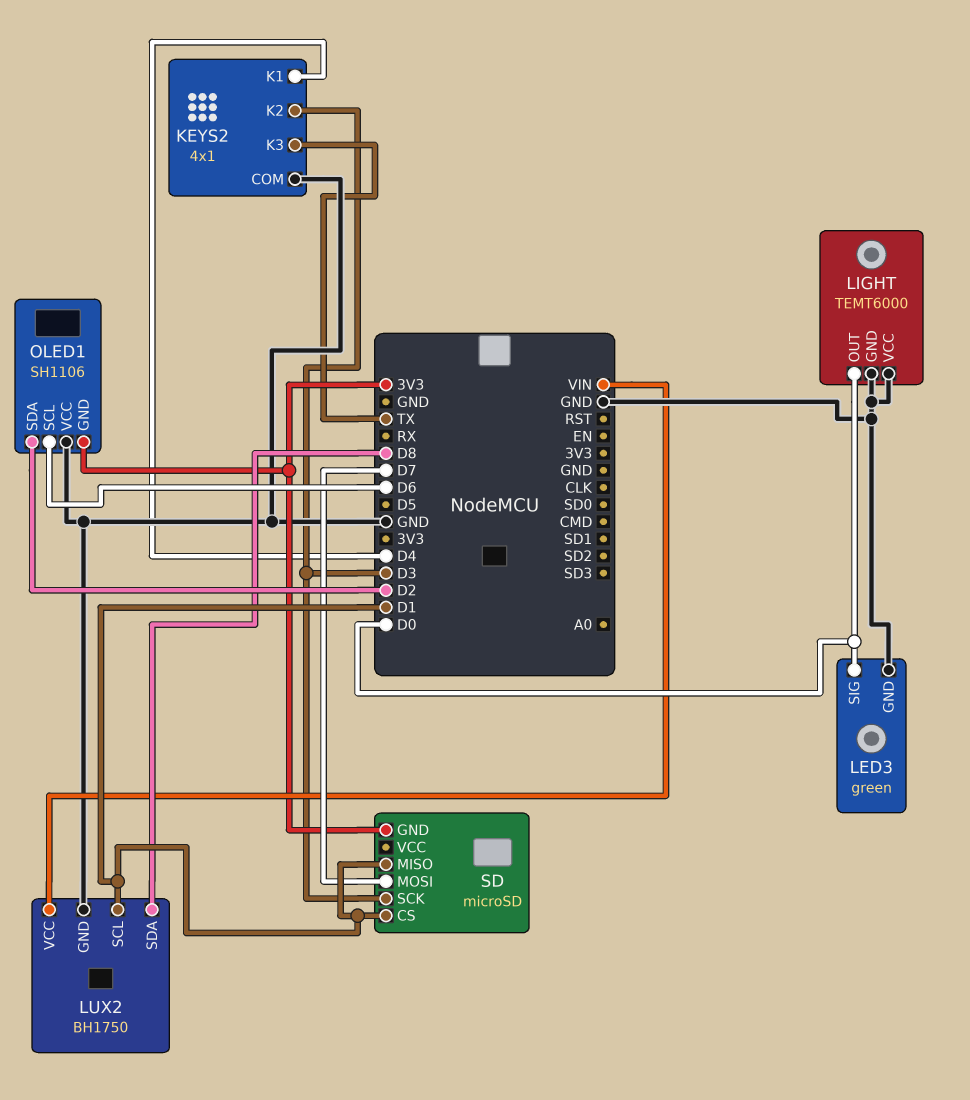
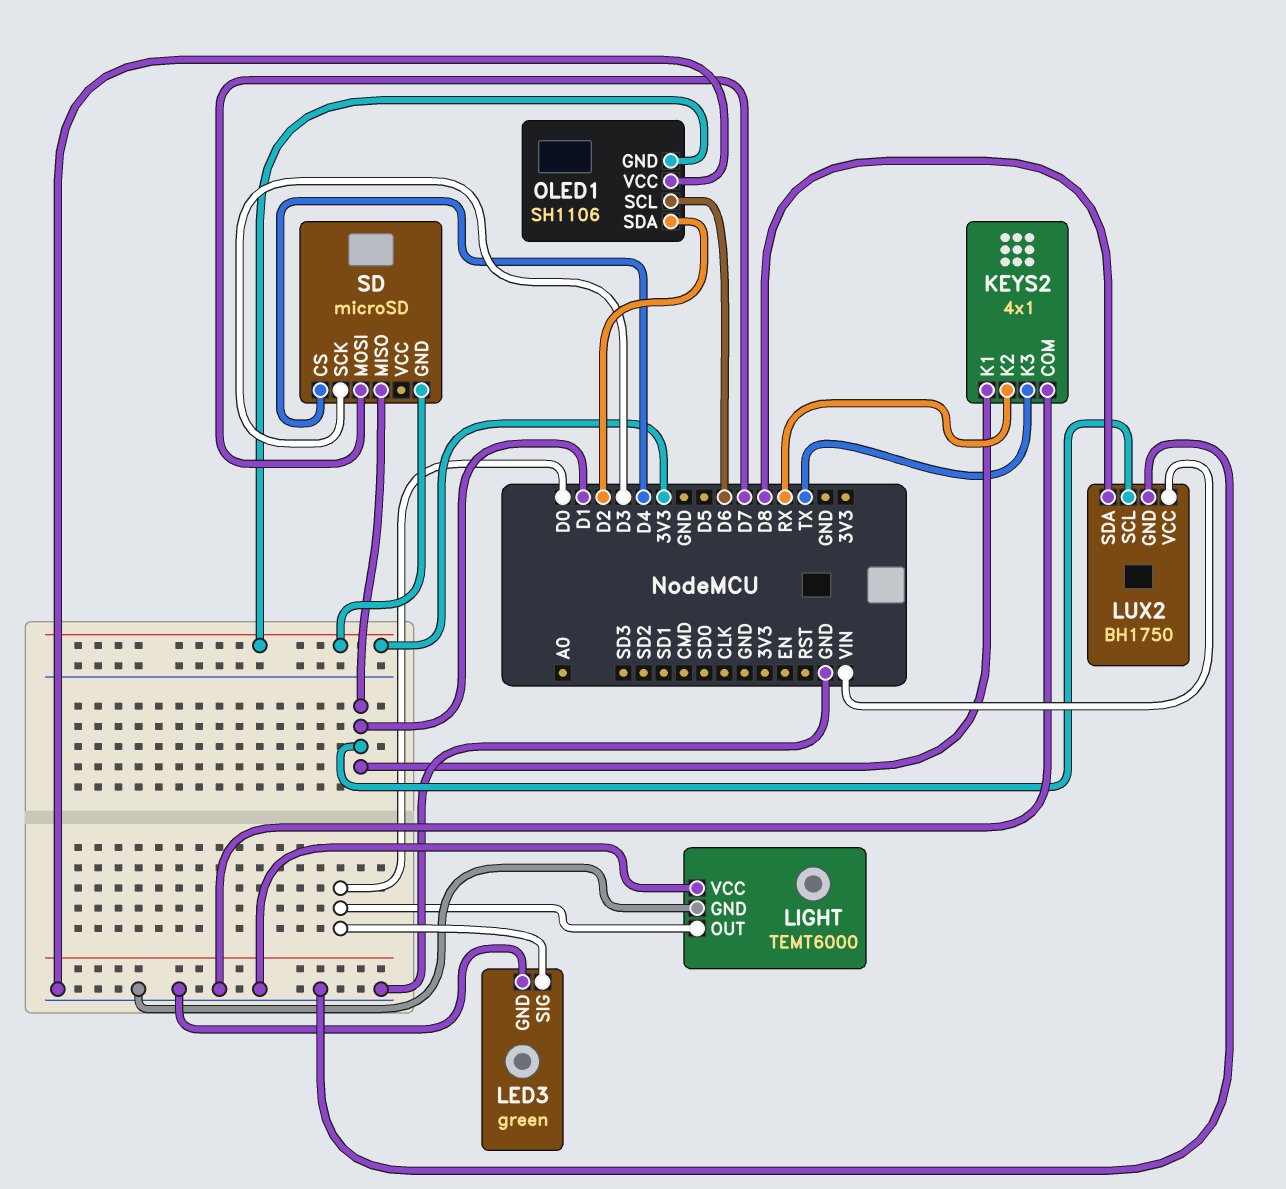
KEYS2 pin K1: D4 -> D1
KEYS2 pin K2: D3 -> RX
SD pin CS: D1 -> D4

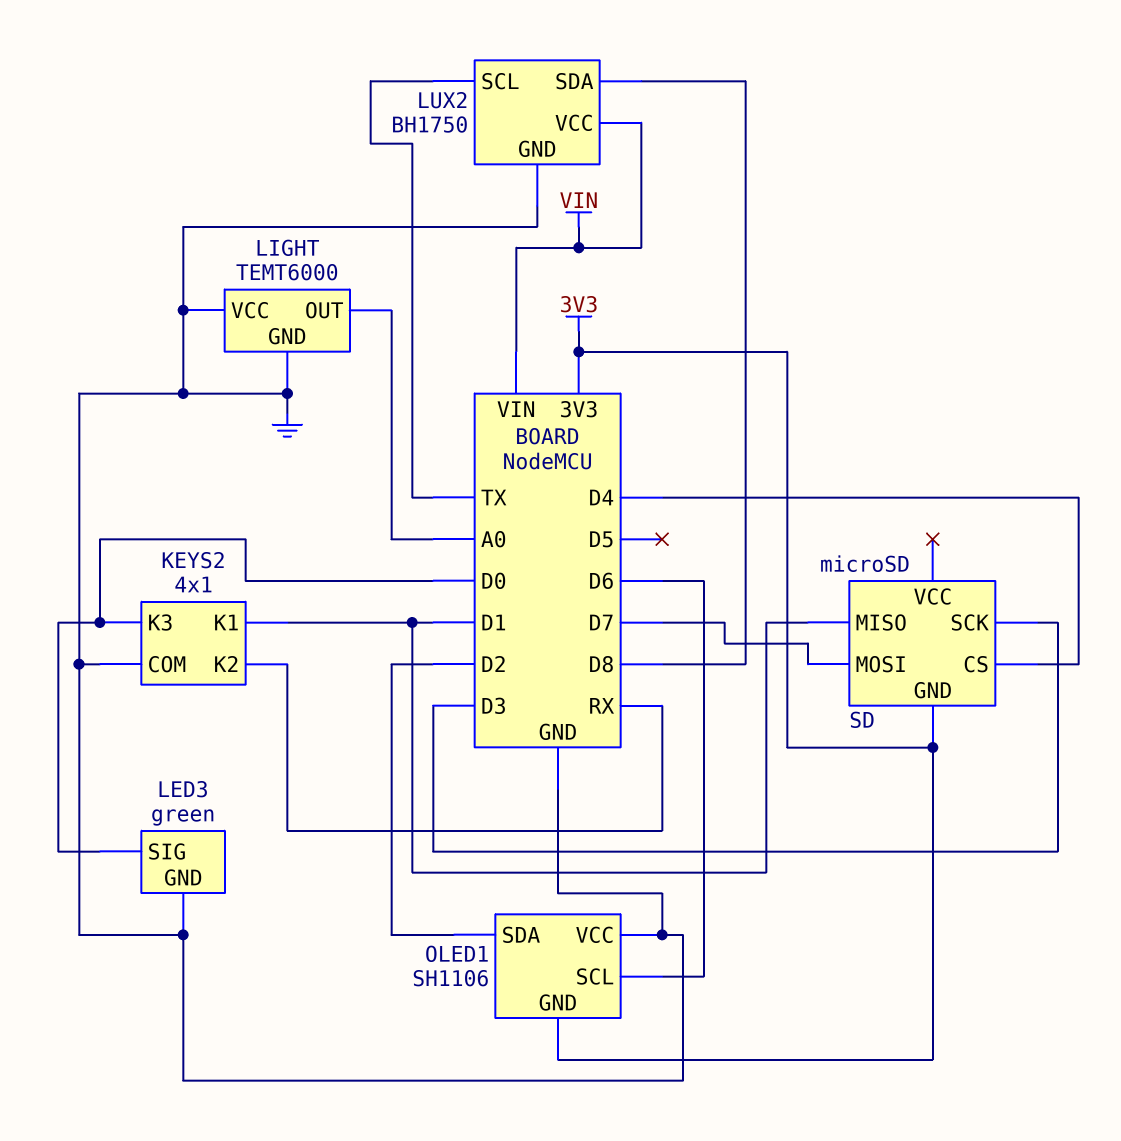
KEYS2 pin K3: TX -> D0
LIGHT pin OUT: D0 -> A0
LUX2 pin SCL: D1 -> TX

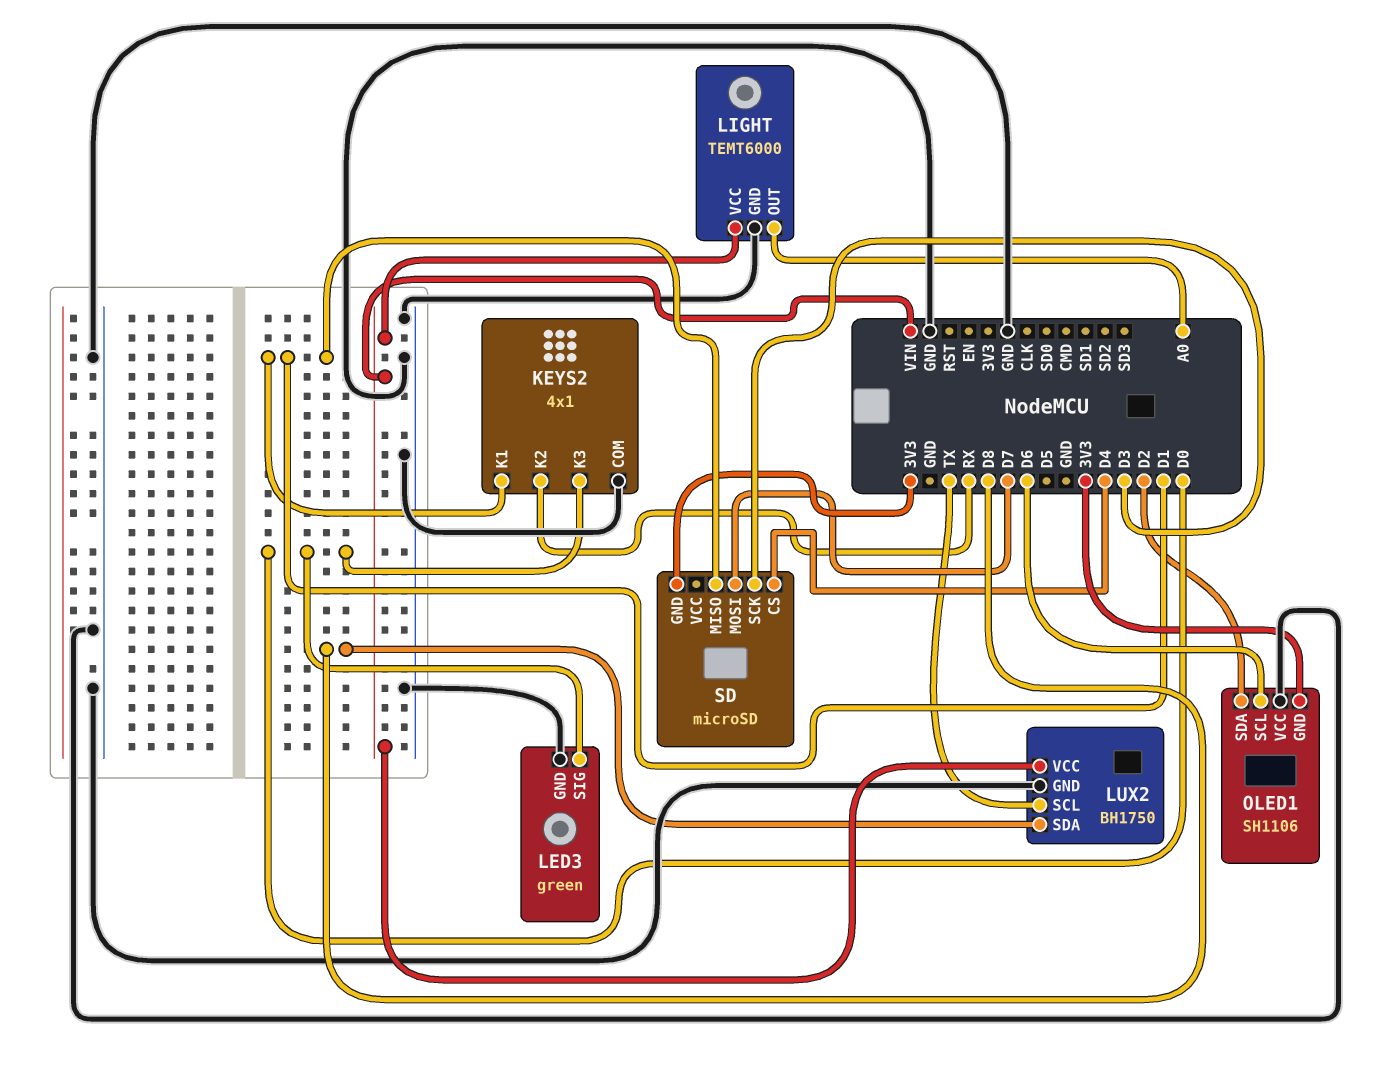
LIGHT pin VCC: GND -> VIN

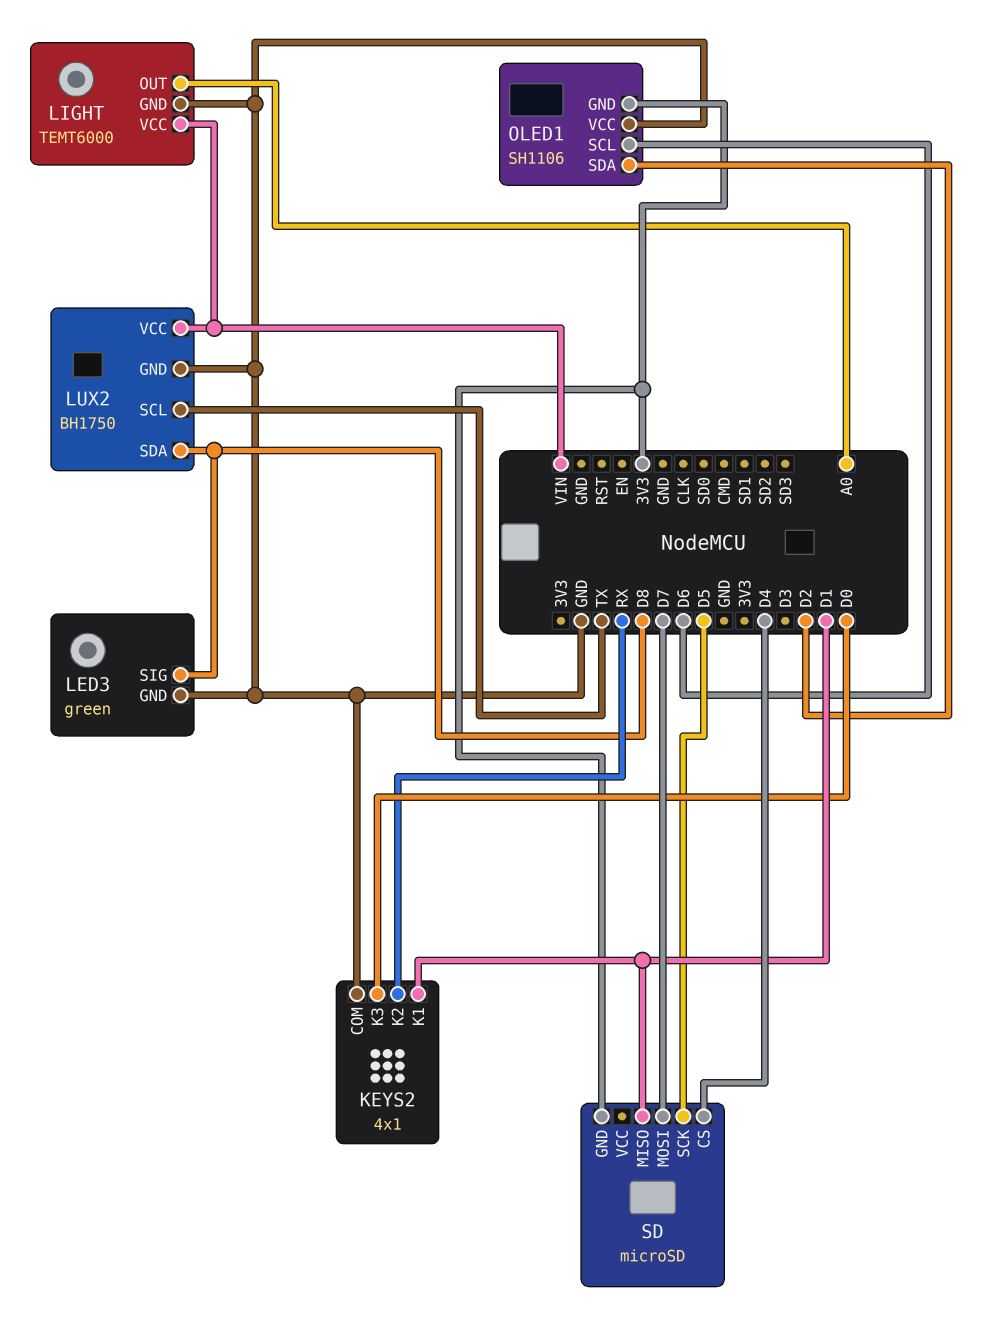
LED3 pin SIG: D0 -> D8
SD pin SCK: D3 -> D5

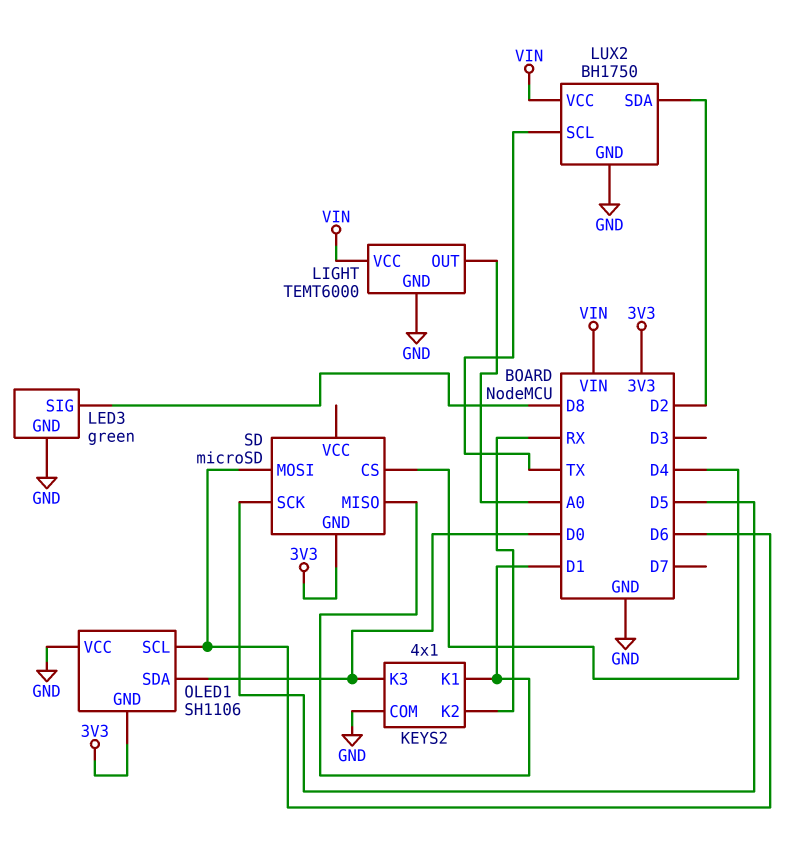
LUX2 pin SDA: D8 -> D2
OLED1 pin SDA: D2 -> D0
SD pin MOSI: D7 -> D6

